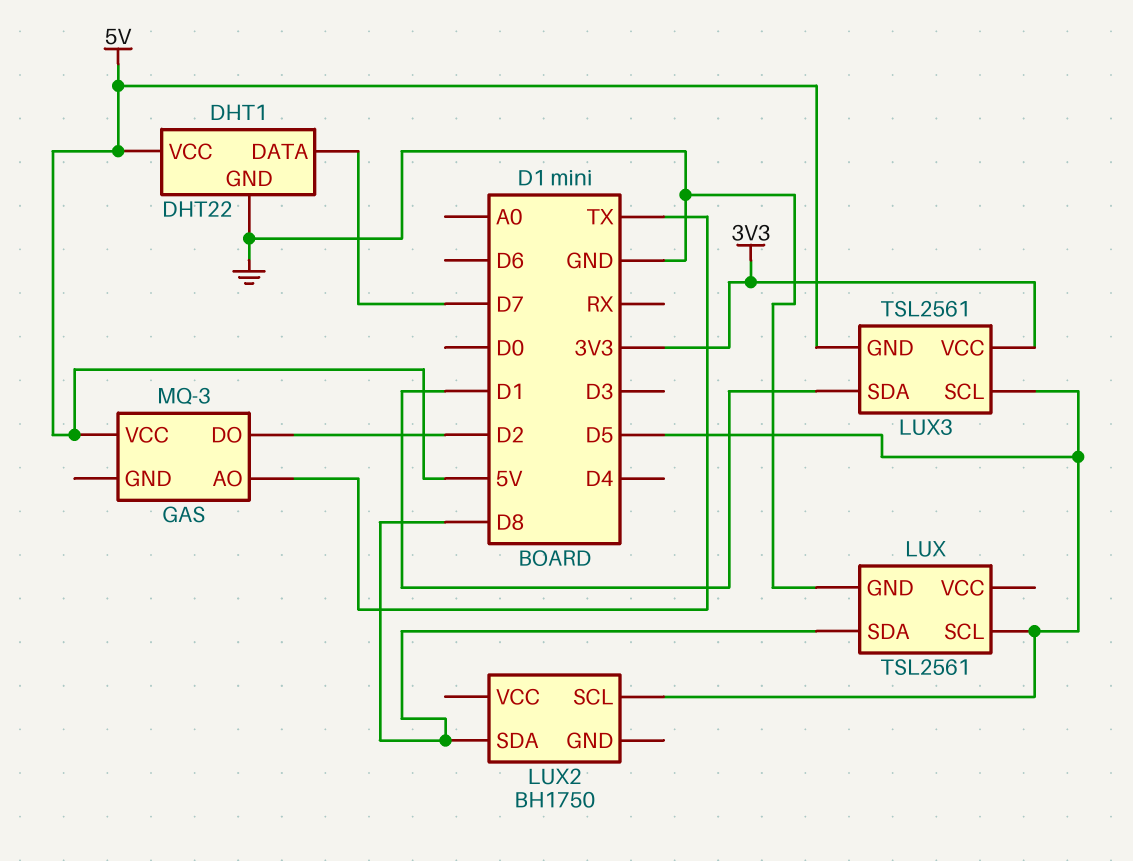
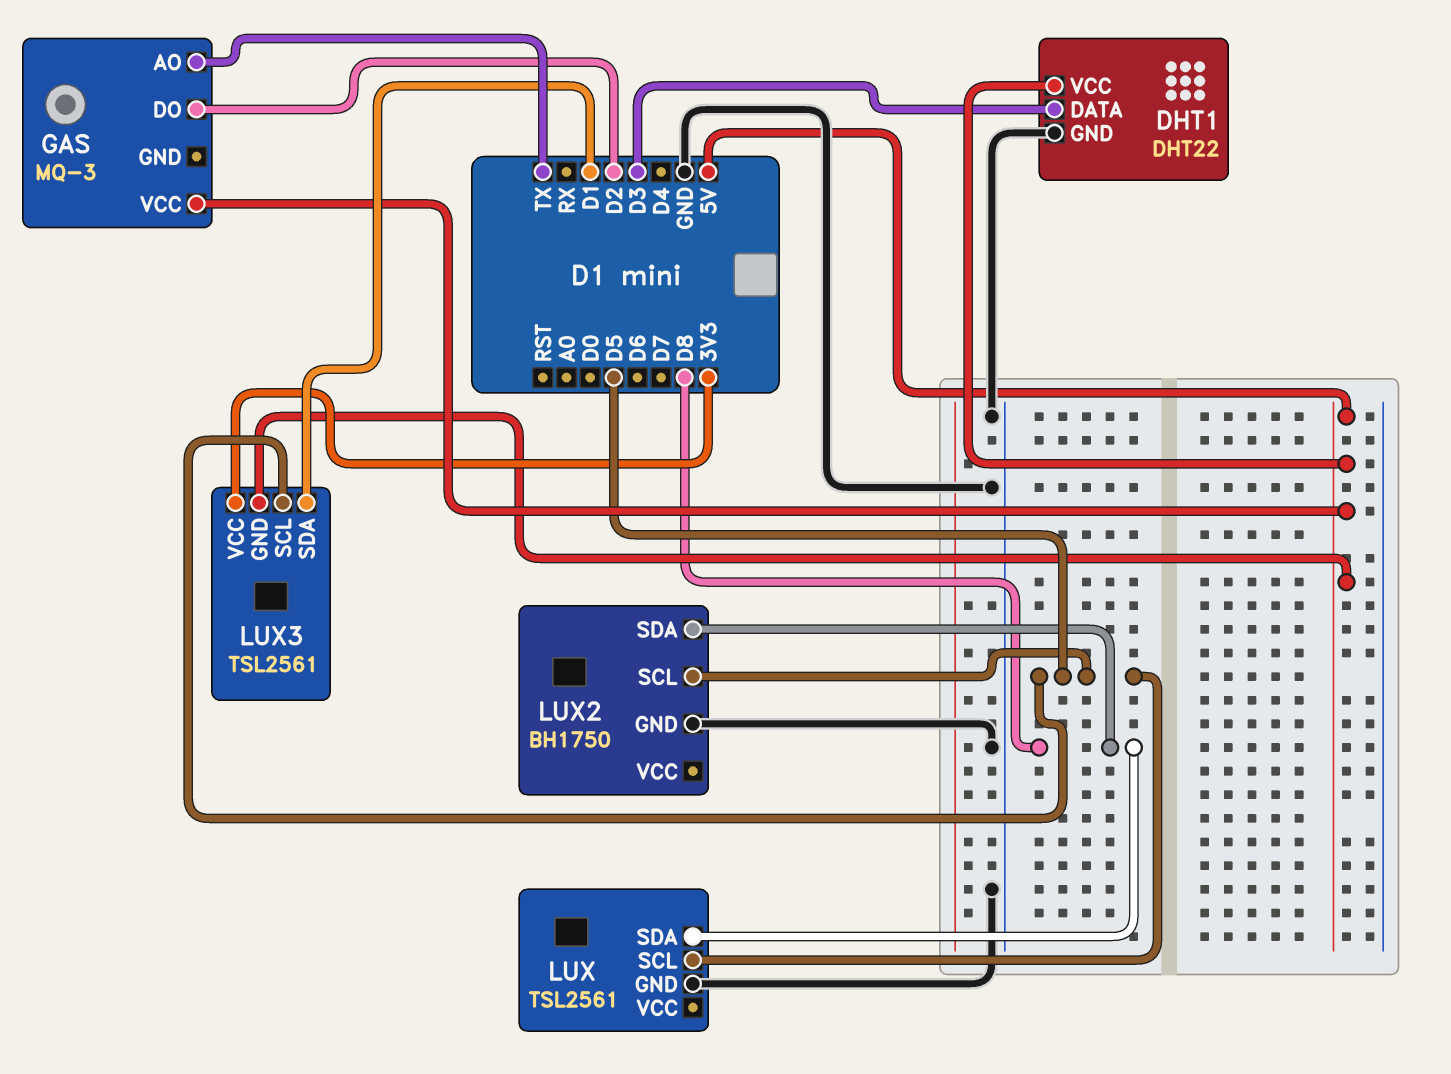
DHT1 pin DATA: D7 -> D3
LUX2 pin GND: none -> GND

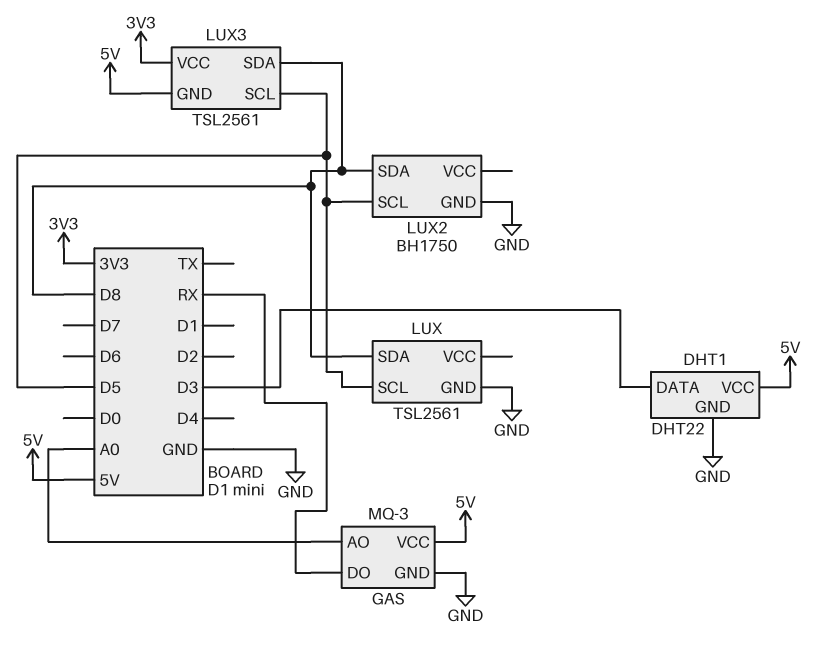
GAS pin AO: TX -> A0
GAS pin DO: D2 -> RX
GAS pin GND: none -> GND
LUX3 pin SDA: D1 -> D8

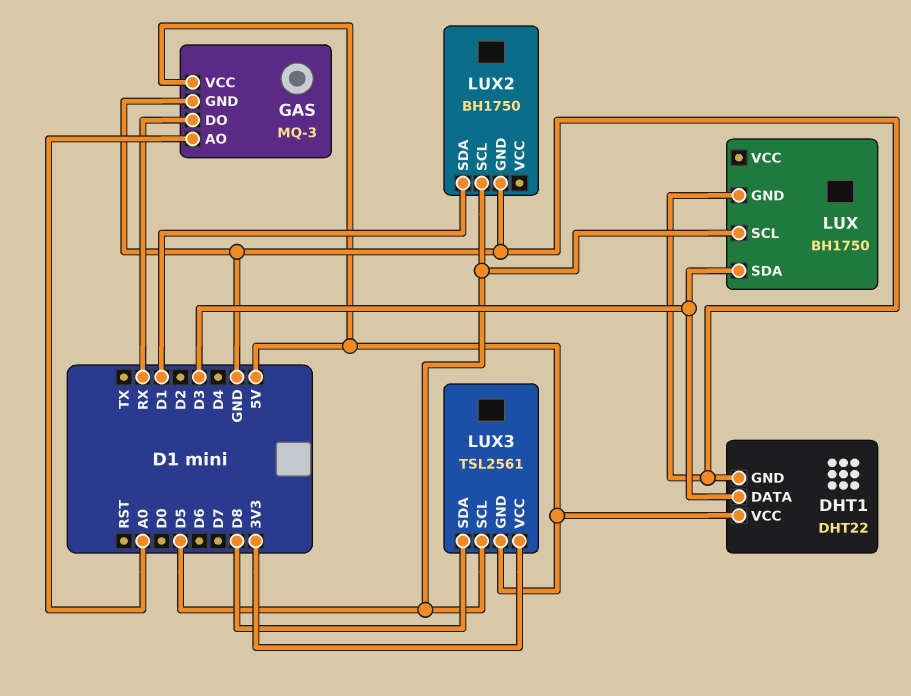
LUX: TSL2561 -> BH1750
LUX pin SDA: D8 -> D3
LUX2 pin SDA: D8 -> D1

